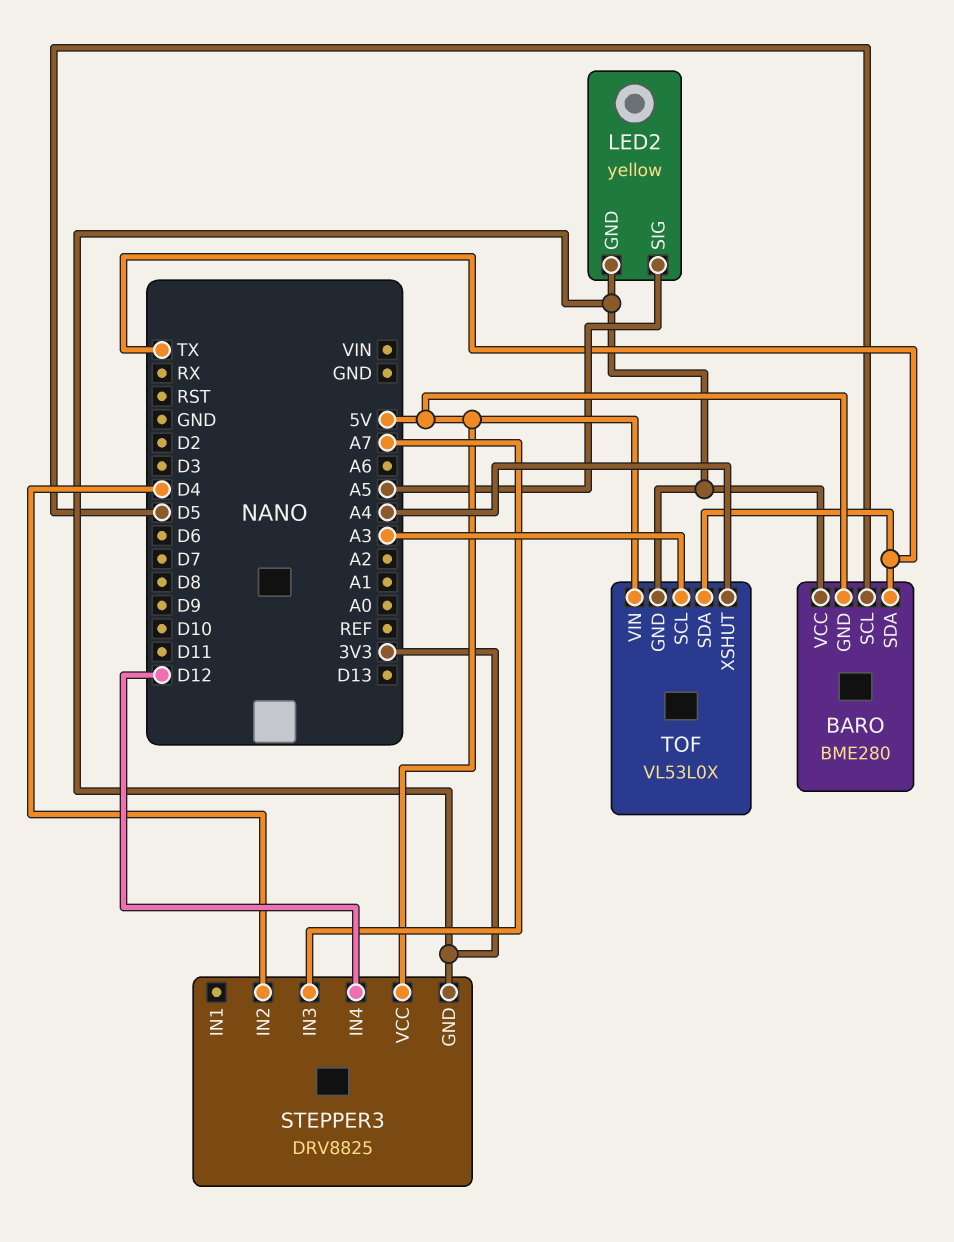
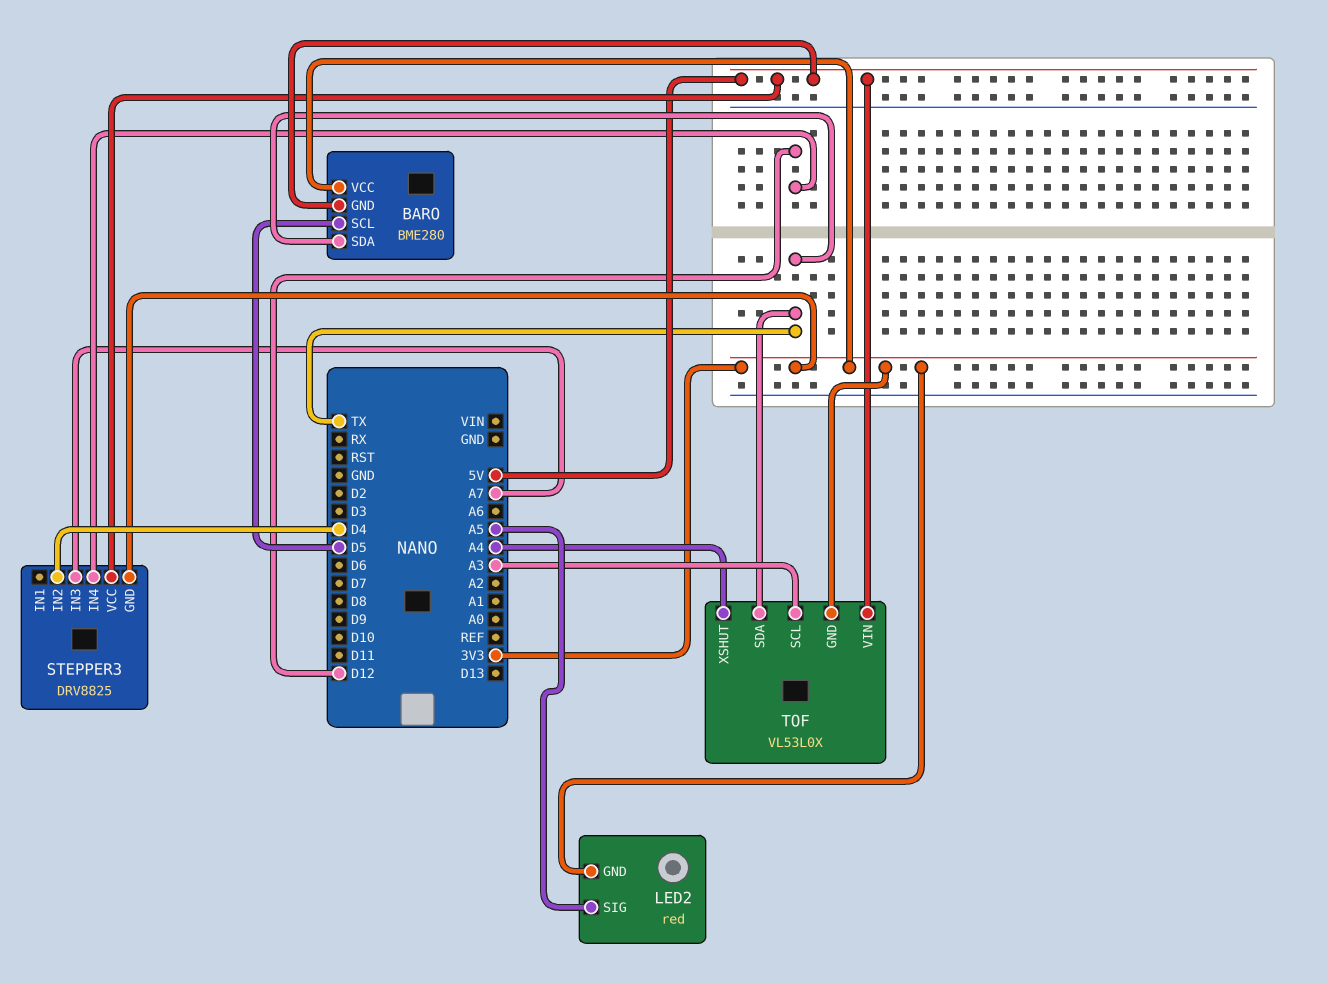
LED2: yellow -> red

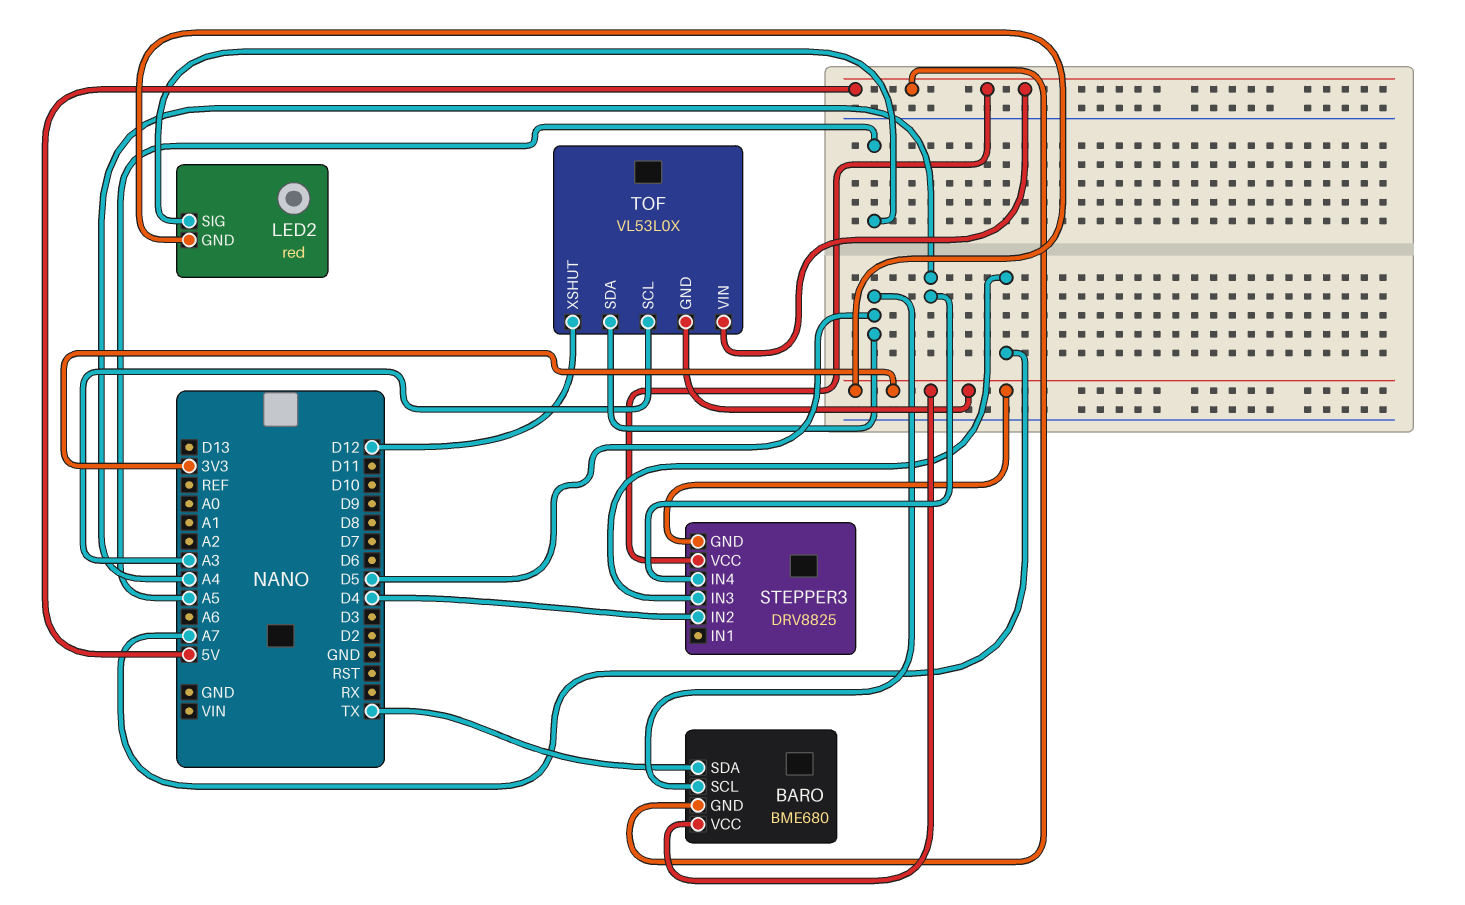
BARO: BME280 -> BME680
STEPPER3 pin IN4: D12 -> A4
TOF pin SDA: TX -> D5
TOF pin XSHUT: A4 -> D12

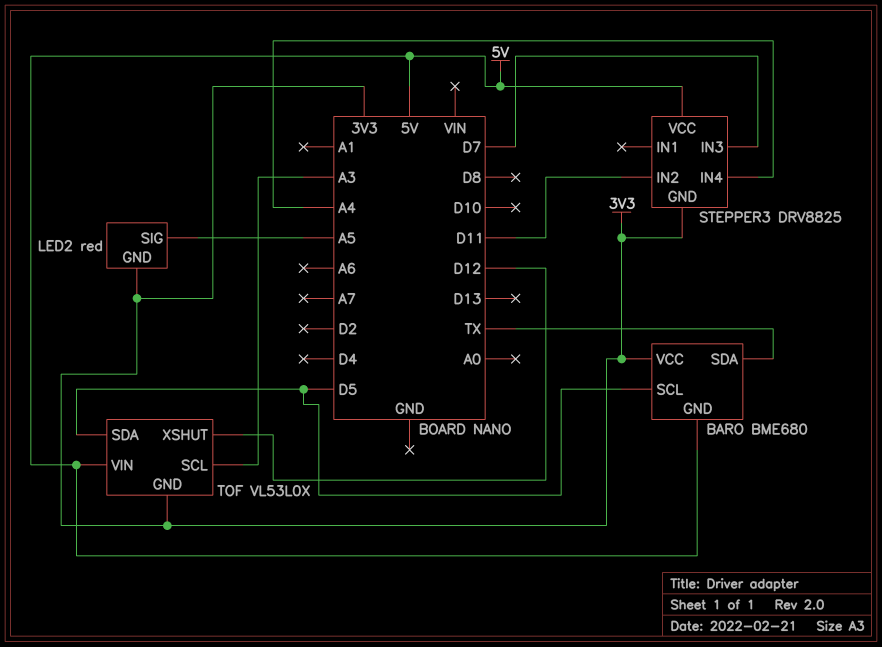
STEPPER3 pin IN2: D4 -> D11
STEPPER3 pin IN3: A7 -> D7

